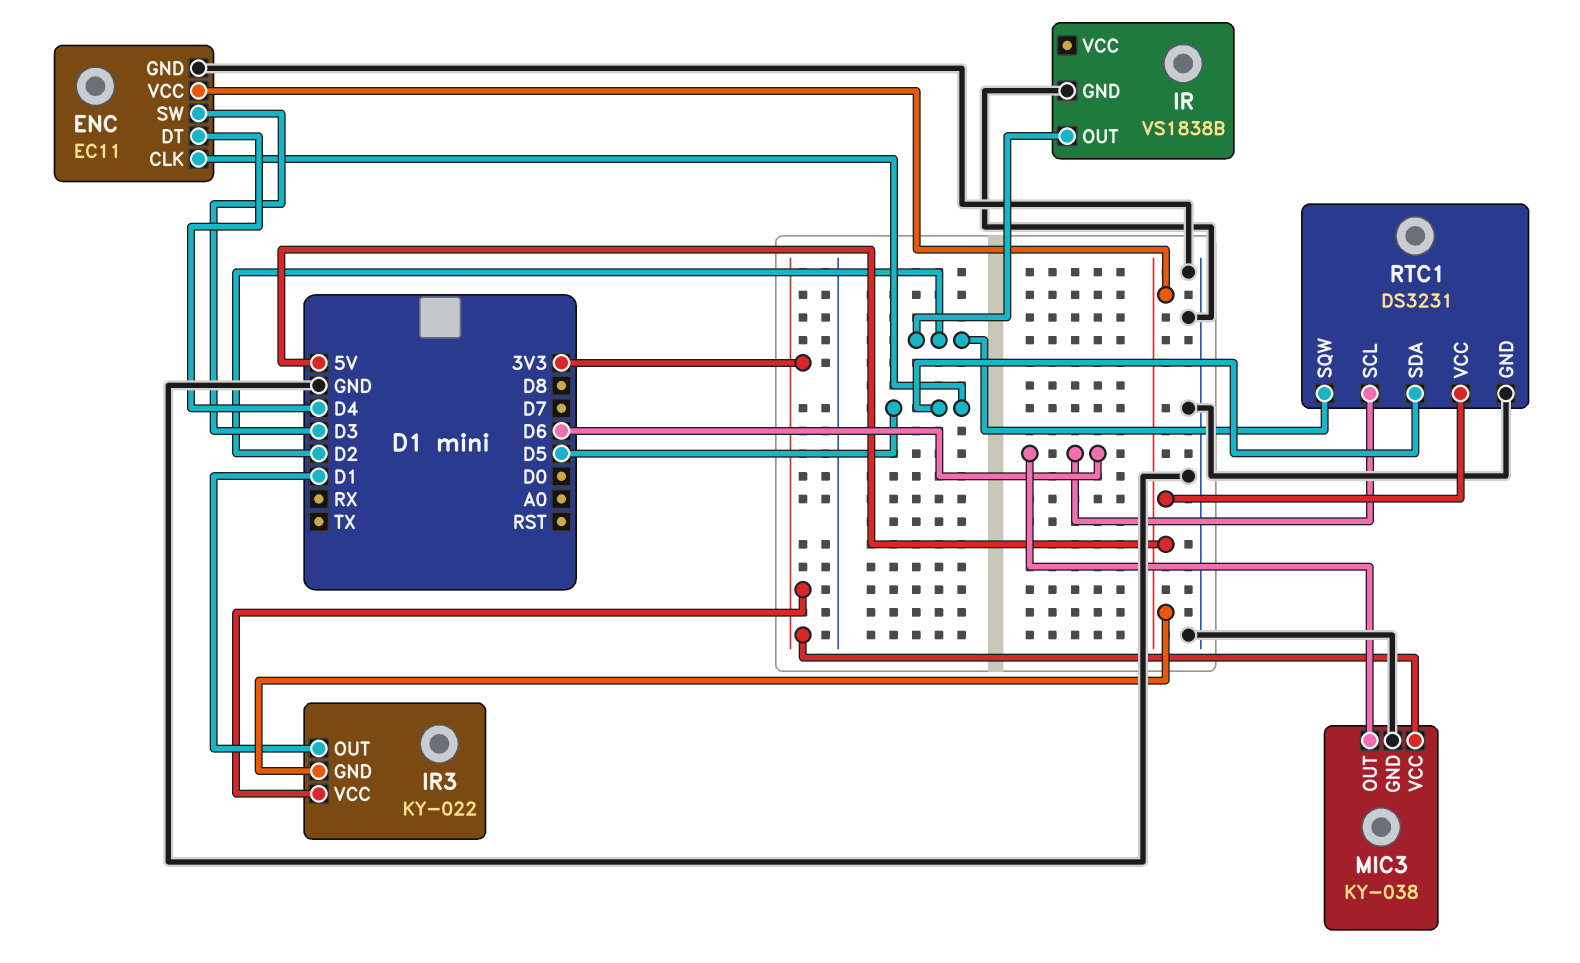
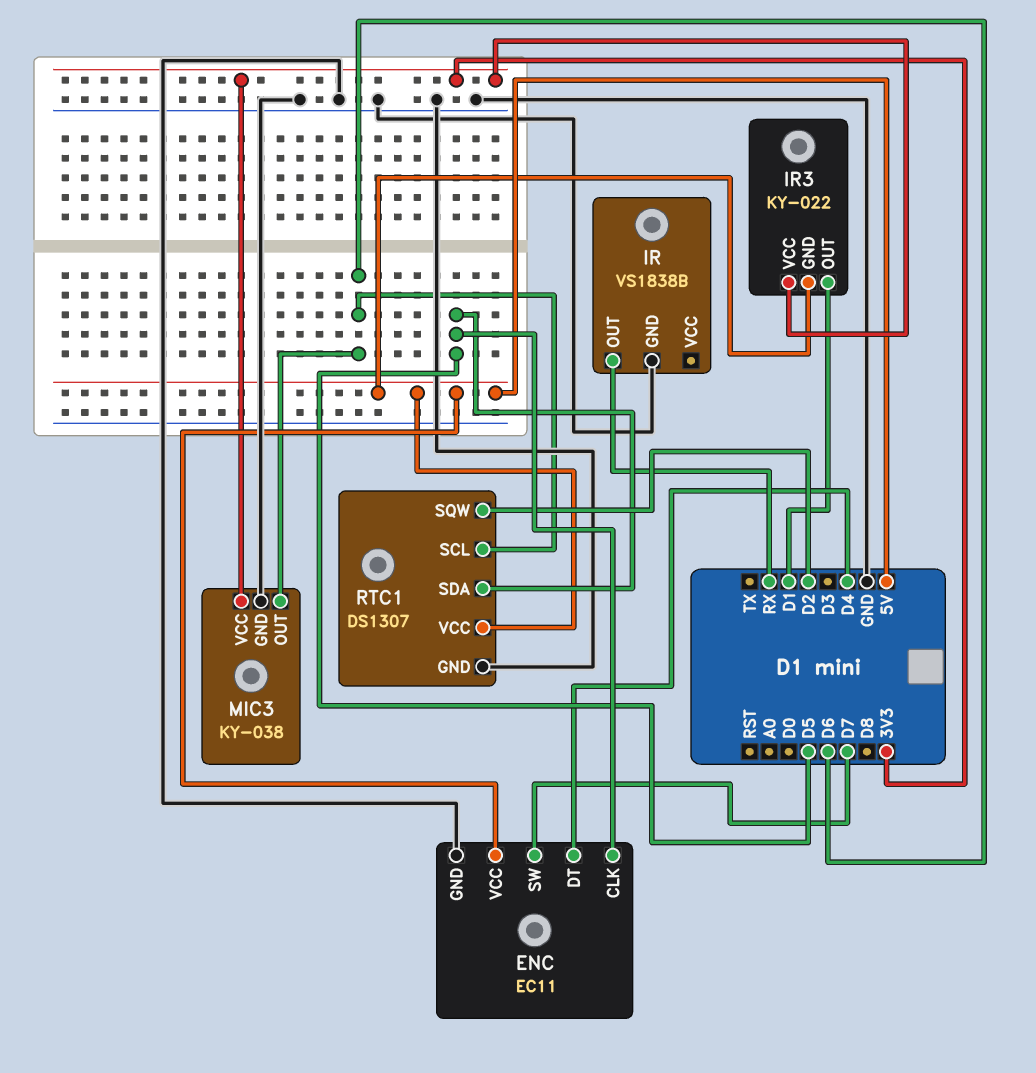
ENC pin SW: D3 -> D7
IR pin OUT: D2 -> RX
RTC1: DS3231 -> DS1307

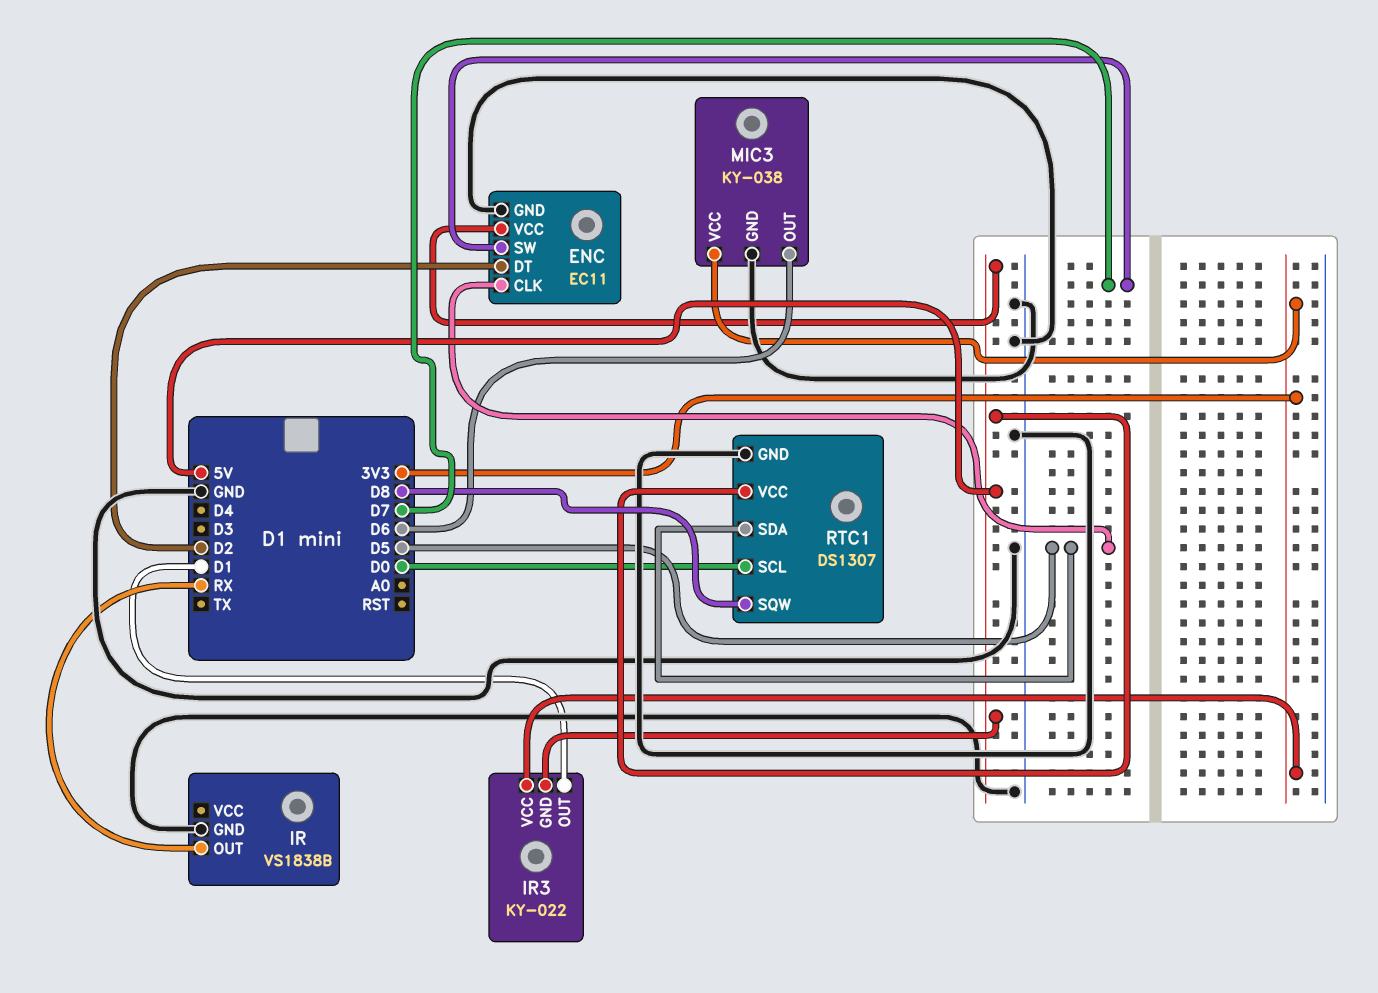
ENC pin DT: D4 -> D2
RTC1 pin SCL: D6 -> D0
RTC1 pin SQW: D2 -> D8

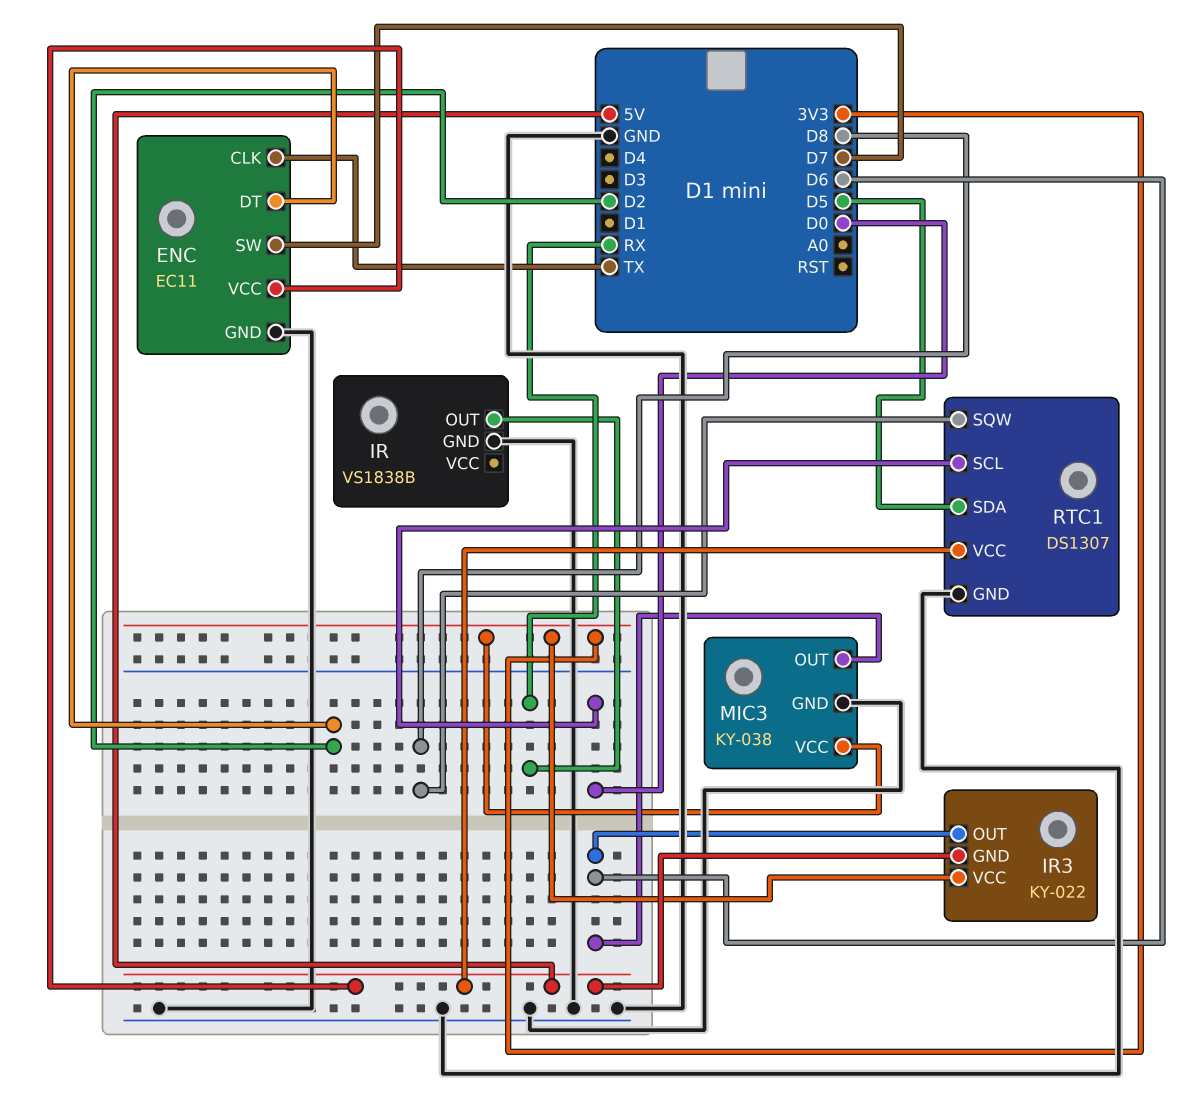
ENC pin CLK: D5 -> TX
IR3 pin OUT: D1 -> D6

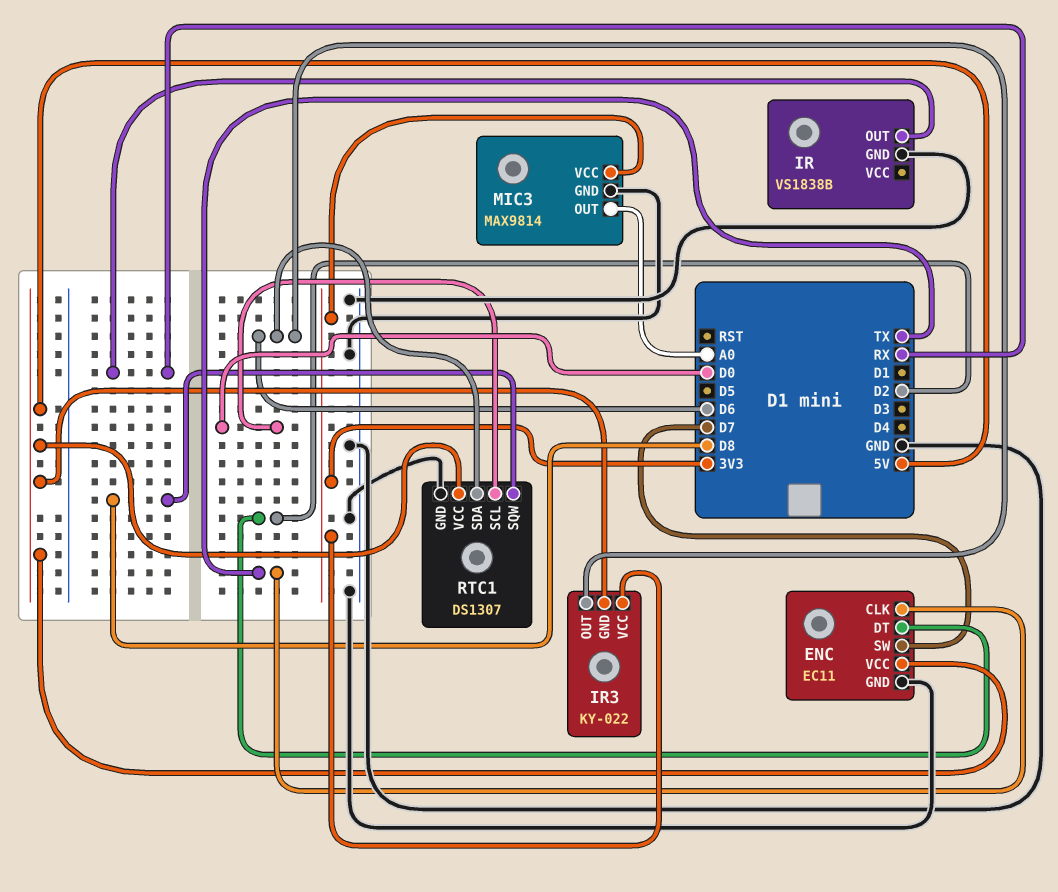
MIC3: KY-038 -> MAX9814
MIC3 pin OUT: D6 -> A0
RTC1 pin SDA: D5 -> D6

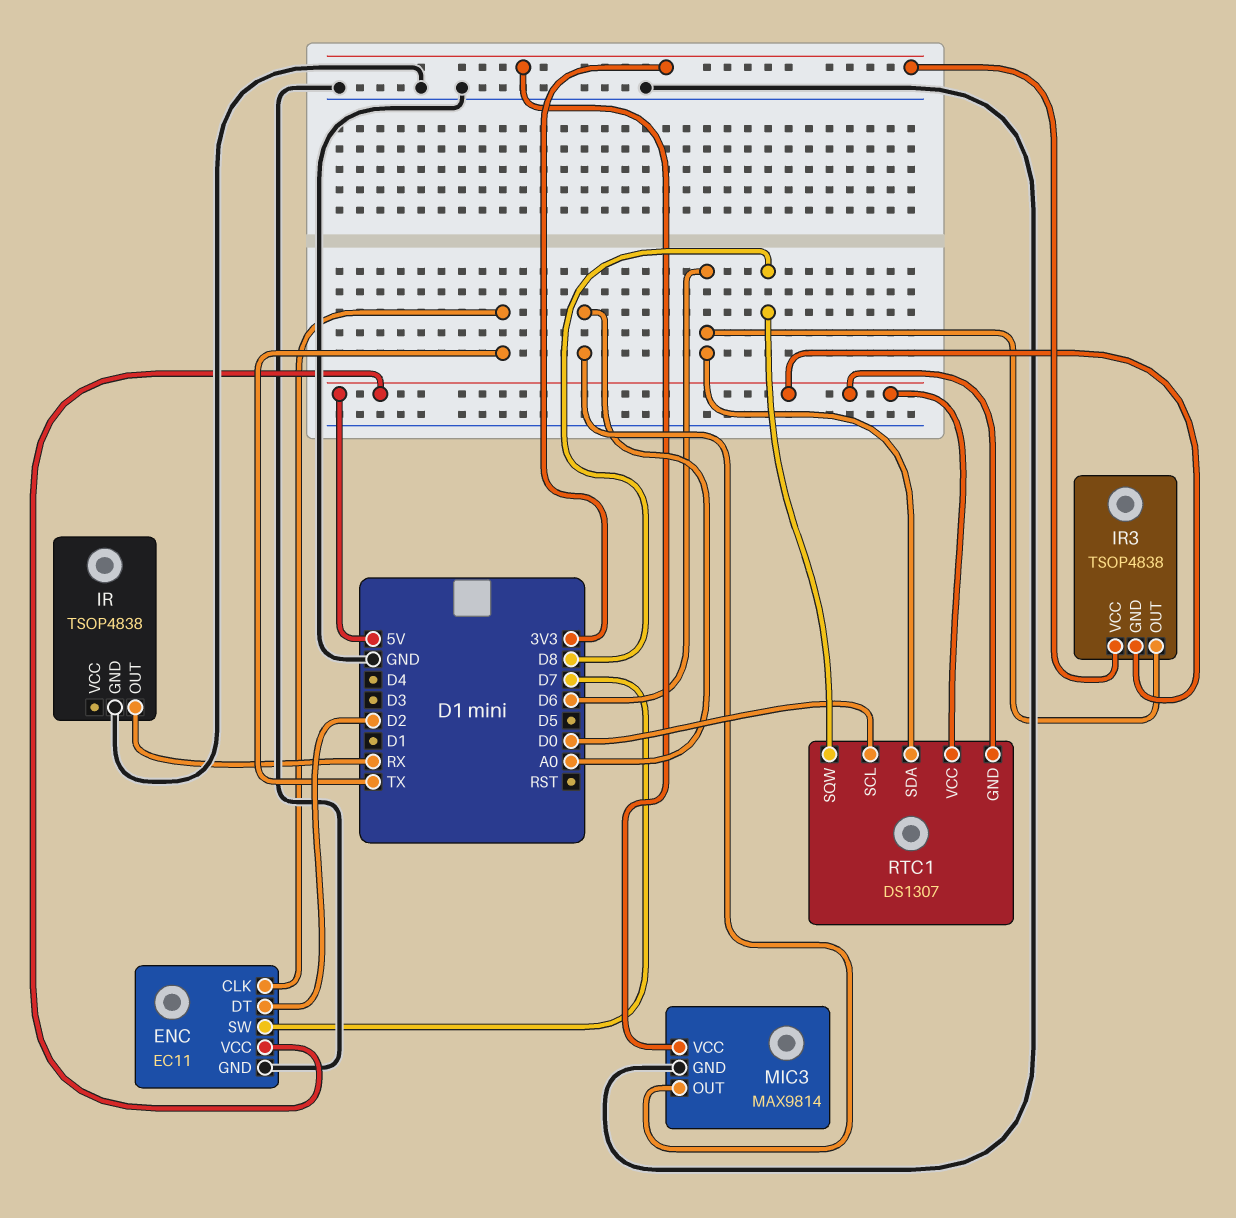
IR: VS1838B -> TSOP4838
IR3: KY-022 -> TSOP4838
RTC1 pin GND: GND -> 5V

